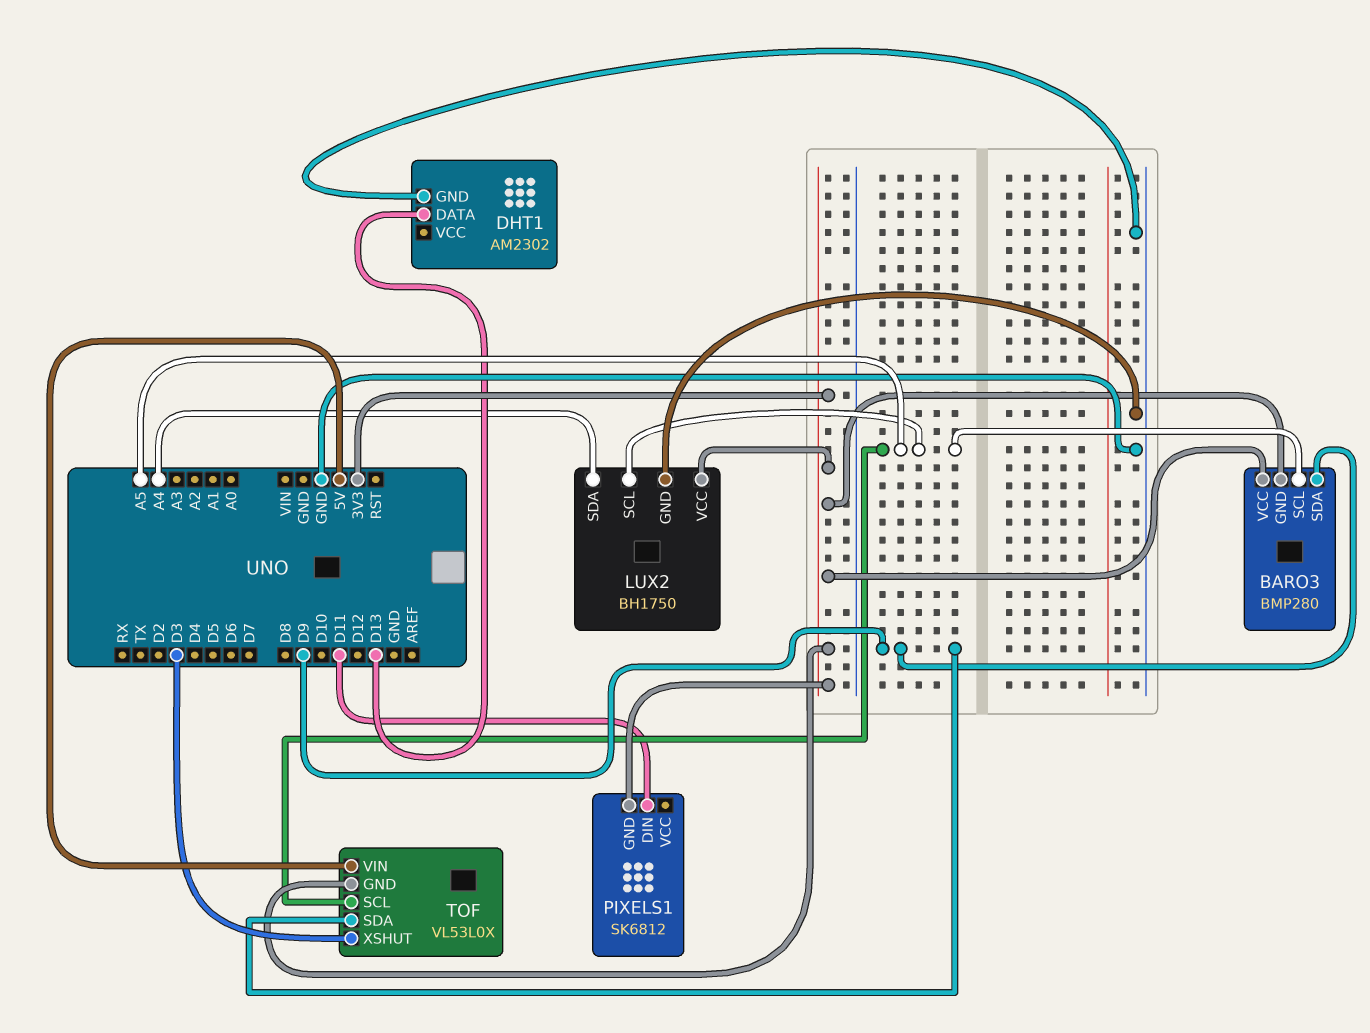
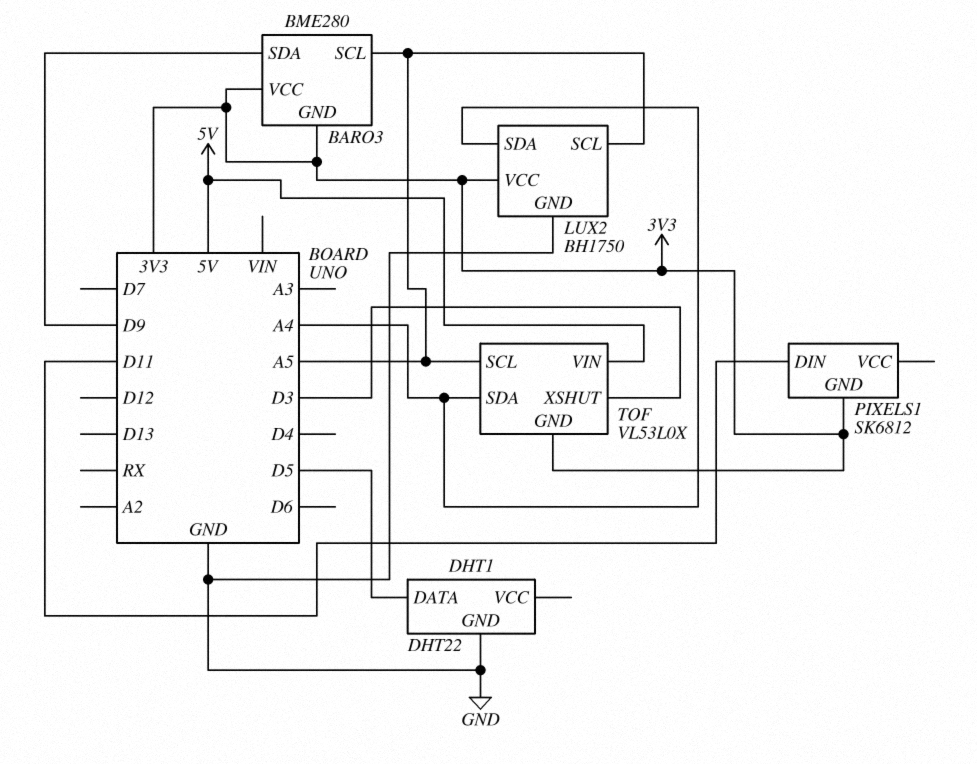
BARO3: BMP280 -> BME280
DHT1: AM2302 -> DHT22
DHT1 pin DATA: D13 -> D5
TOF pin SDA: D9 -> A4

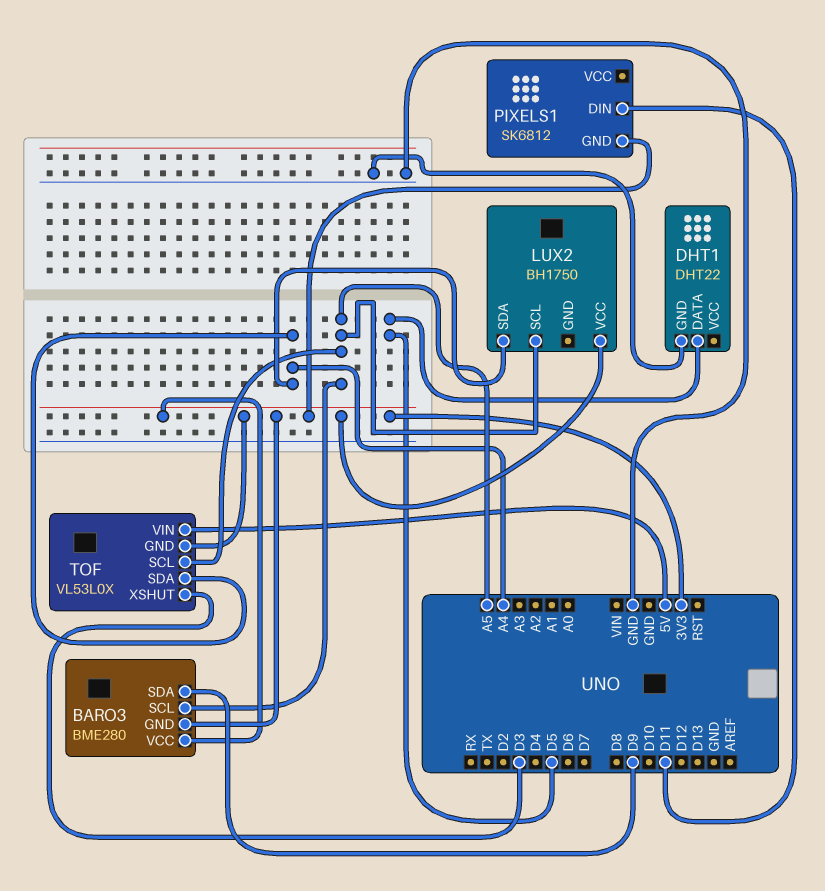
LUX2 pin GND: GND -> none

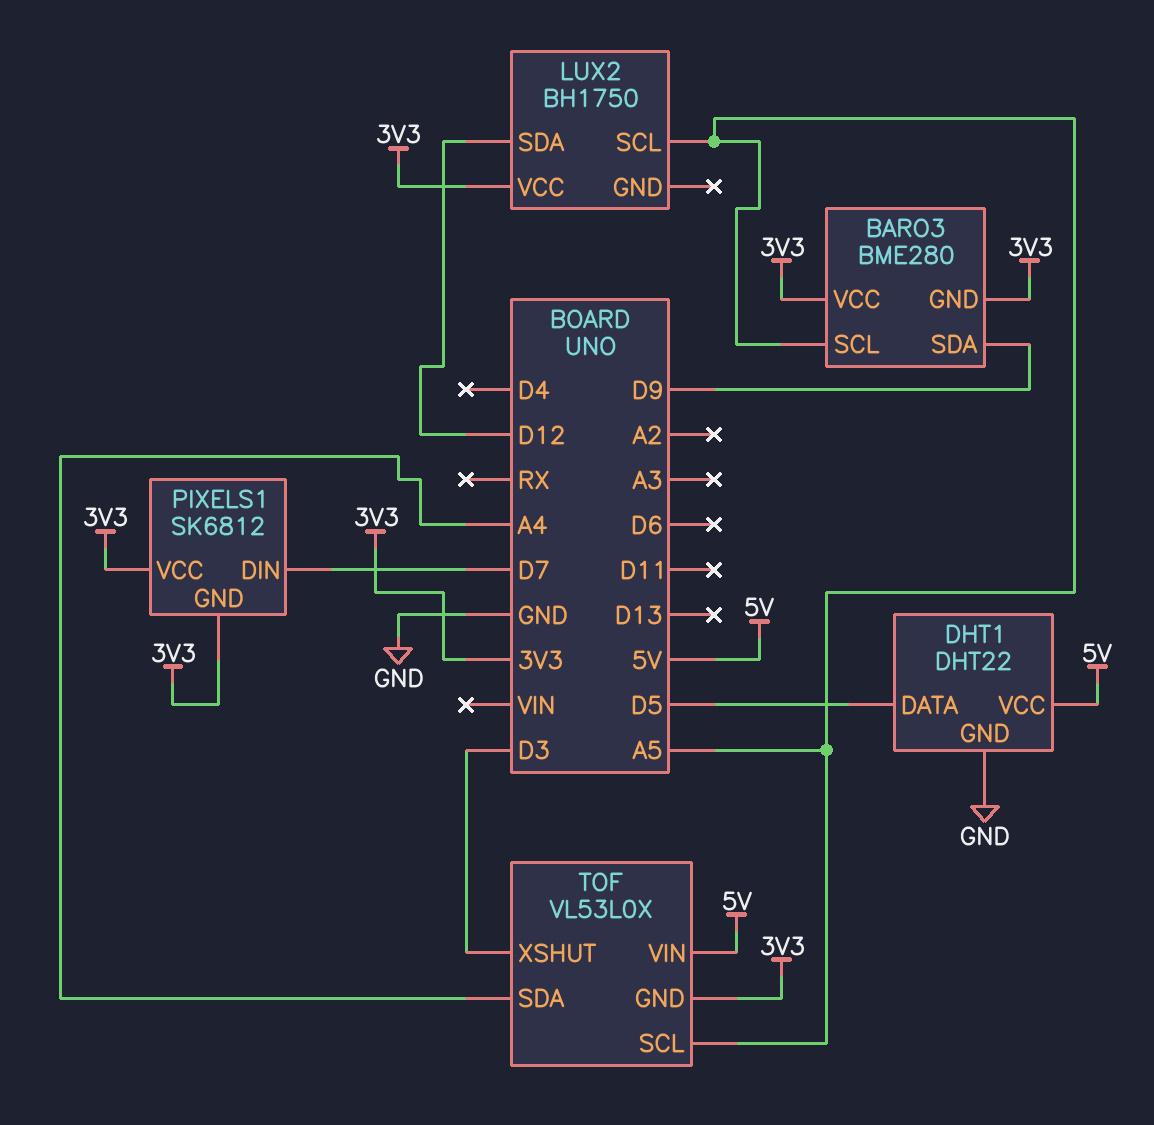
DHT1 pin VCC: none -> 5V
LUX2 pin SDA: A4 -> D12
PIXELS1 pin DIN: D11 -> D7
PIXELS1 pin VCC: none -> 3V3

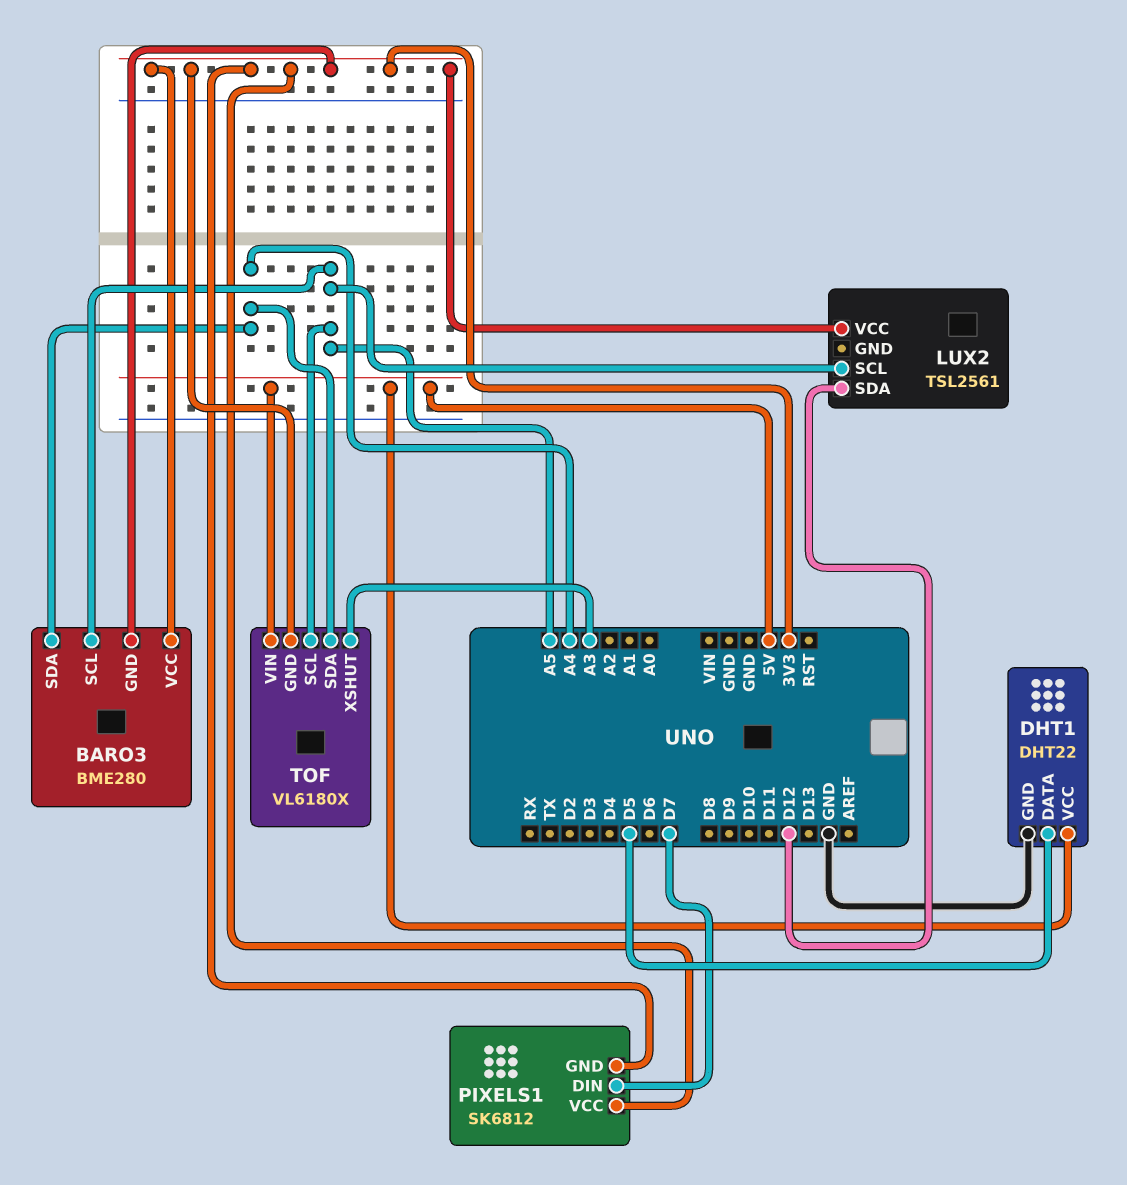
BARO3 pin SDA: D9 -> A4
LUX2: BH1750 -> TSL2561
TOF: VL53L0X -> VL6180X
TOF pin XSHUT: D3 -> A3

